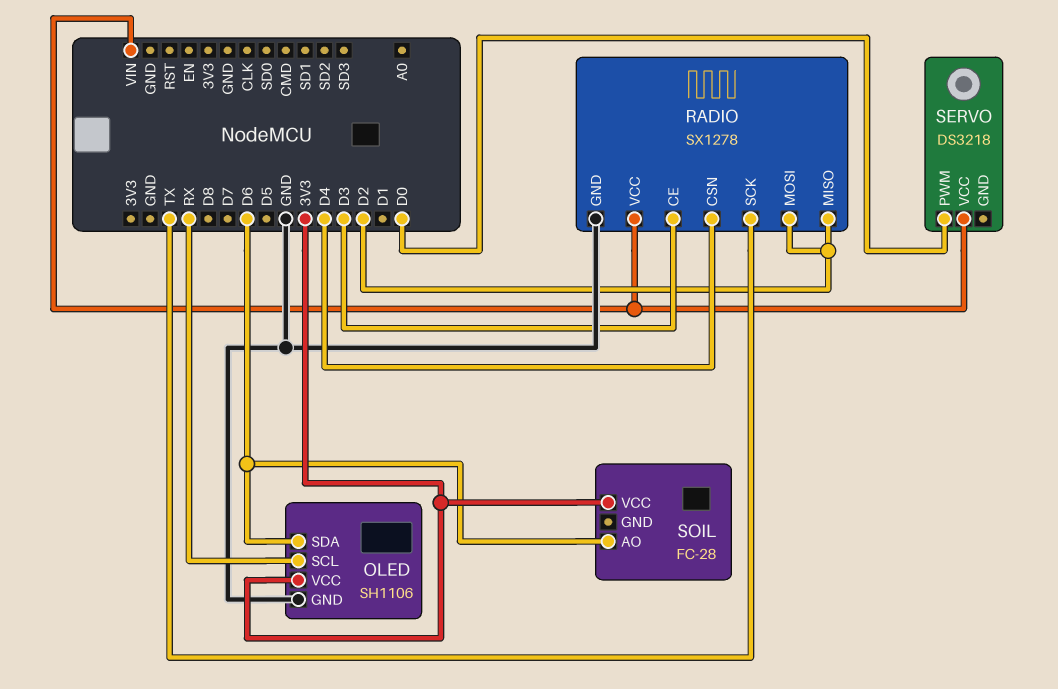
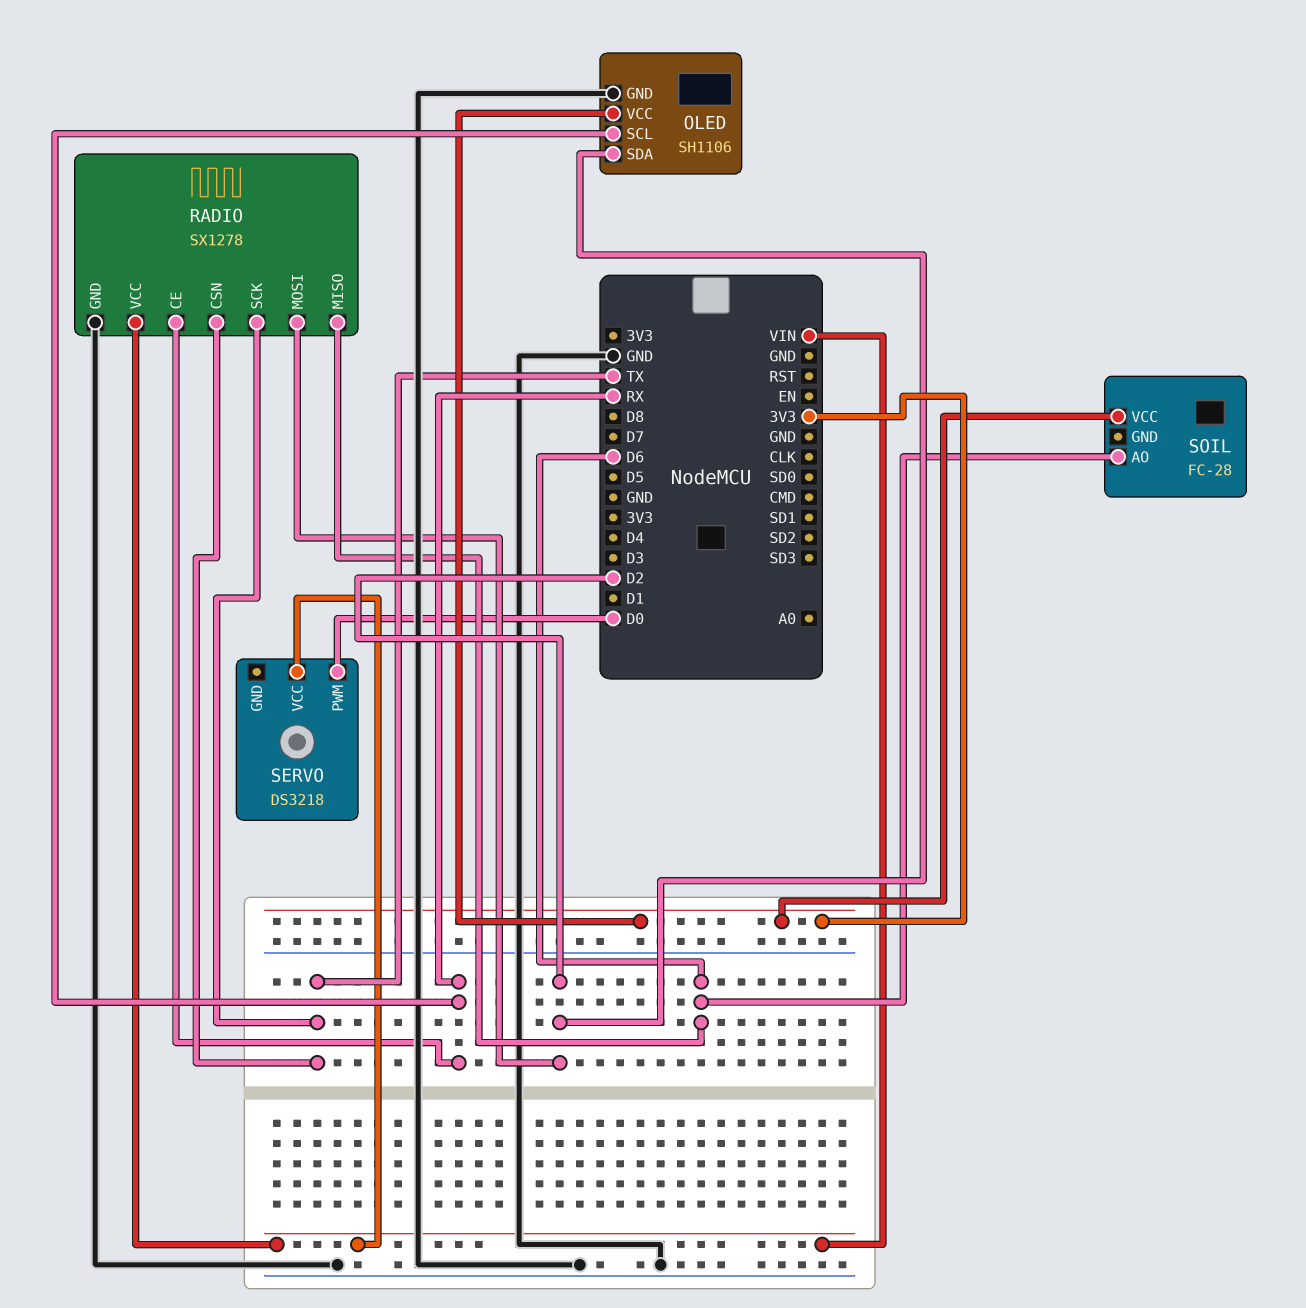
OLED pin SDA: D6 -> D2
RADIO pin CE: D3 -> RX
RADIO pin CSN: D4 -> TX
RADIO pin MISO: D2 -> D6

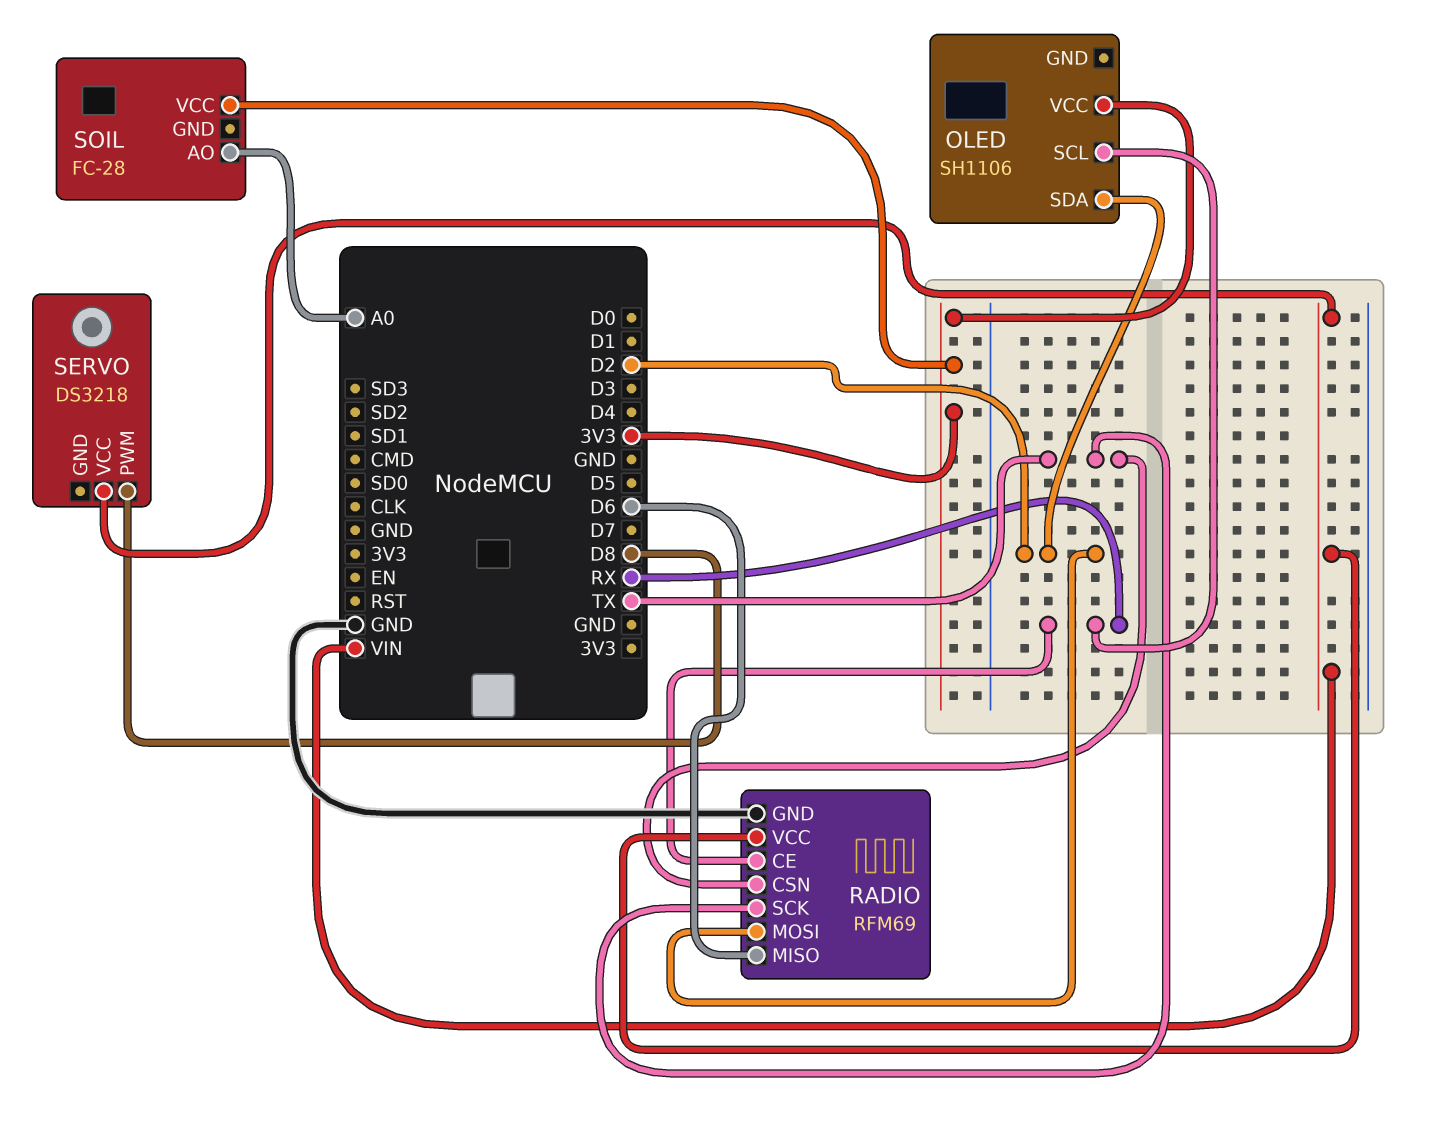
OLED pin GND: GND -> none
RADIO: SX1278 -> RFM69
SERVO pin PWM: D0 -> D8
SOIL pin AO: D6 -> A0

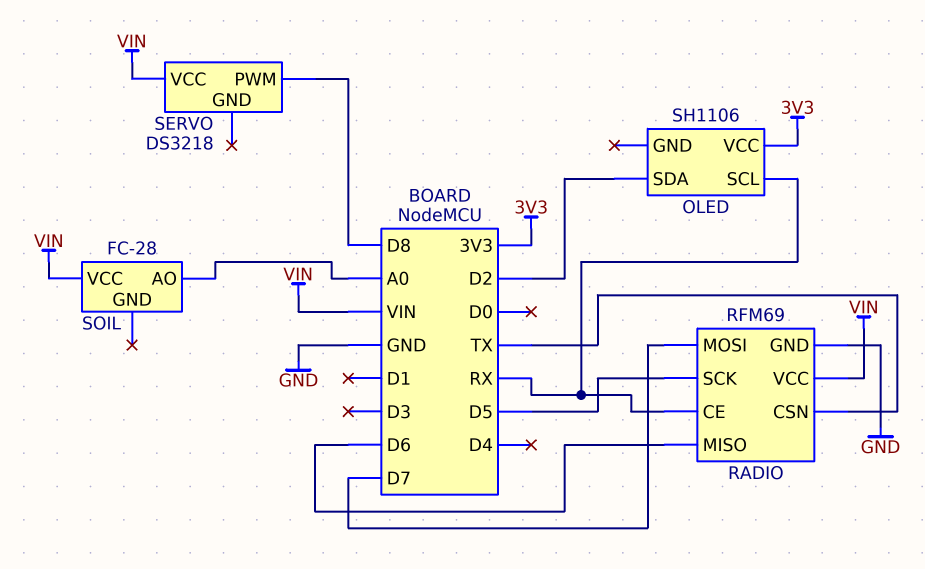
RADIO pin MOSI: D2 -> D7
RADIO pin SCK: TX -> D5
SOIL pin VCC: 3V3 -> VIN

